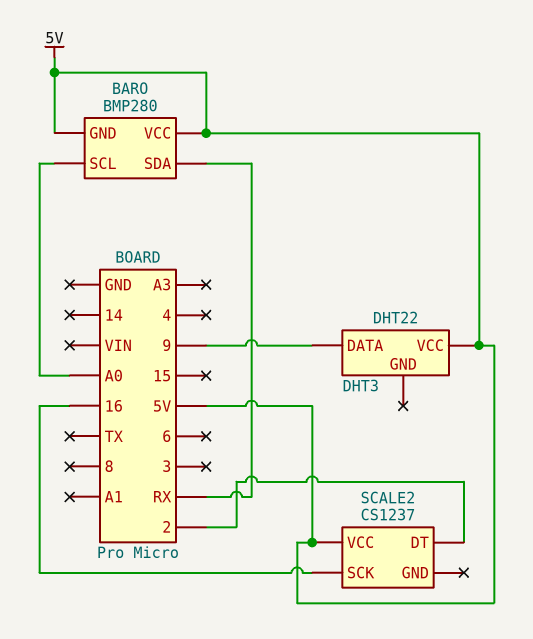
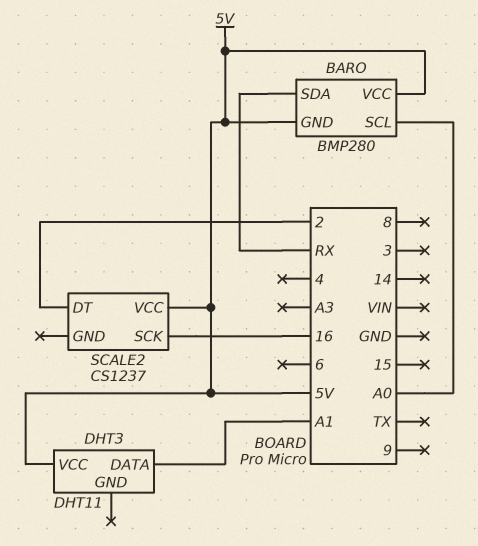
DHT3: DHT22 -> DHT11
DHT3 pin DATA: 9 -> A1

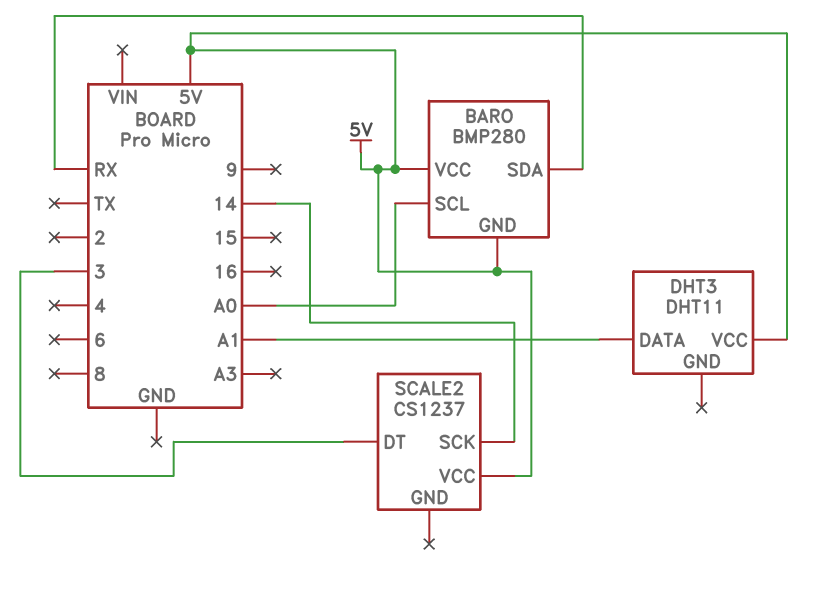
SCALE2 pin DT: 2 -> 3
SCALE2 pin SCK: 16 -> 14

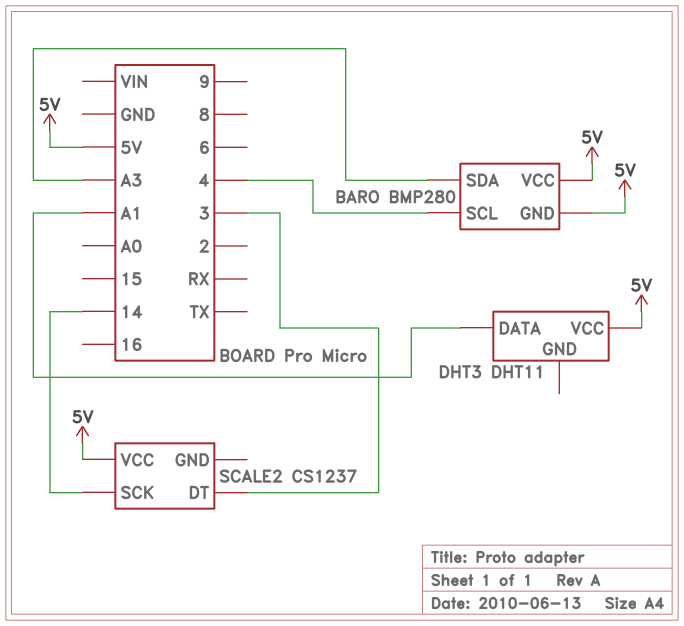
BARO pin SCL: A0 -> 4
BARO pin SDA: RX -> A3

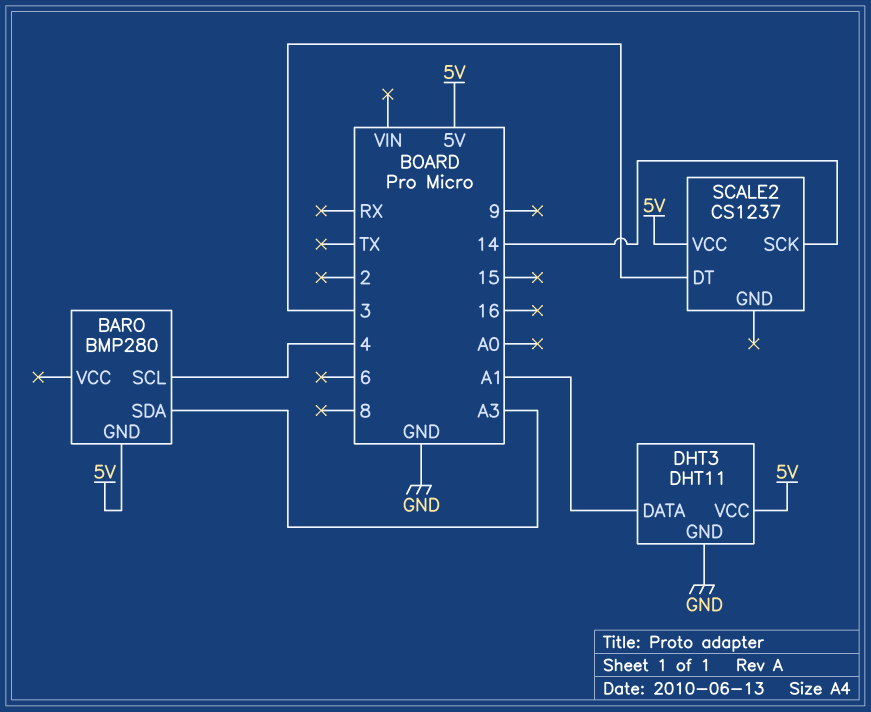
BARO pin VCC: 5V -> none
DHT3 pin GND: none -> GND

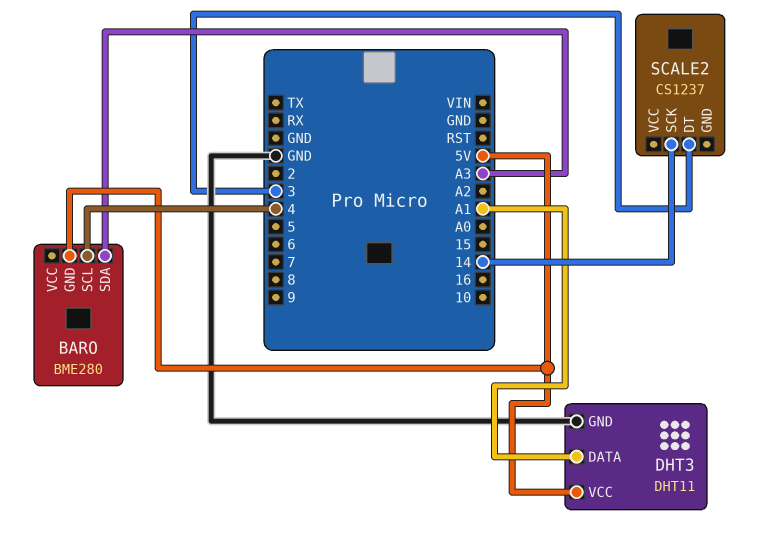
BARO: BMP280 -> BME280
SCALE2 pin VCC: 5V -> none

